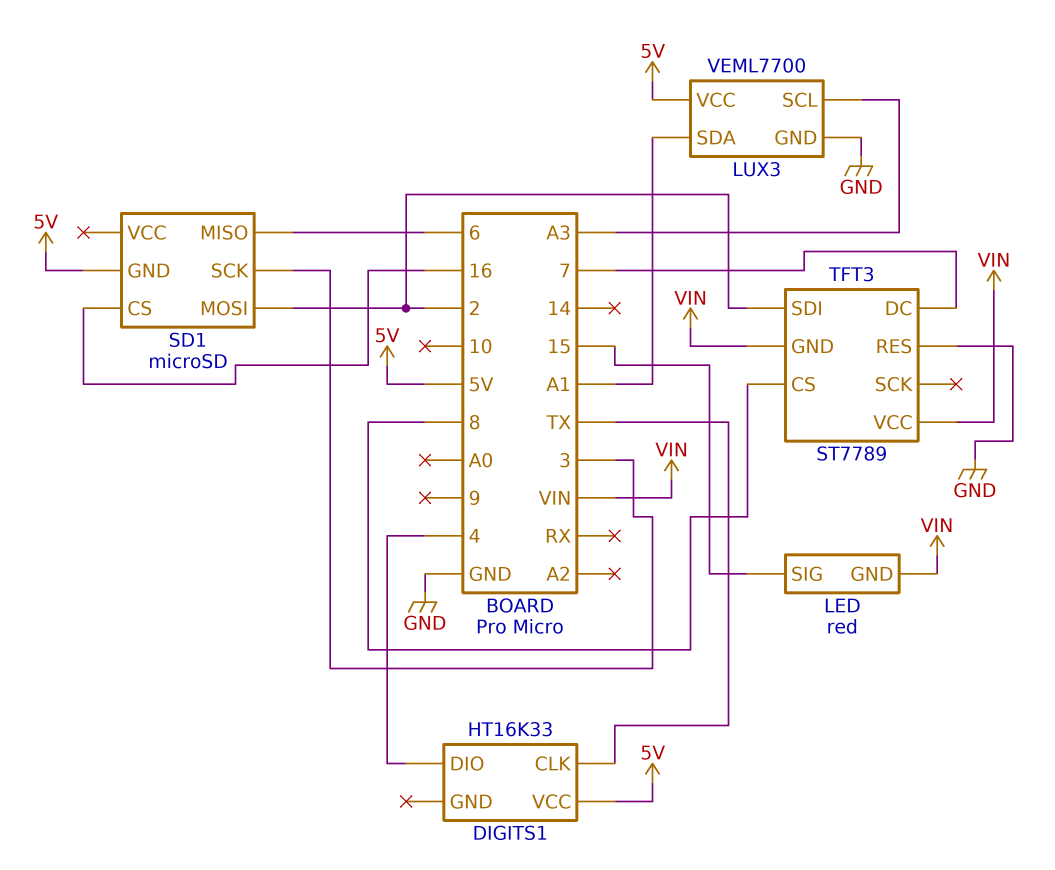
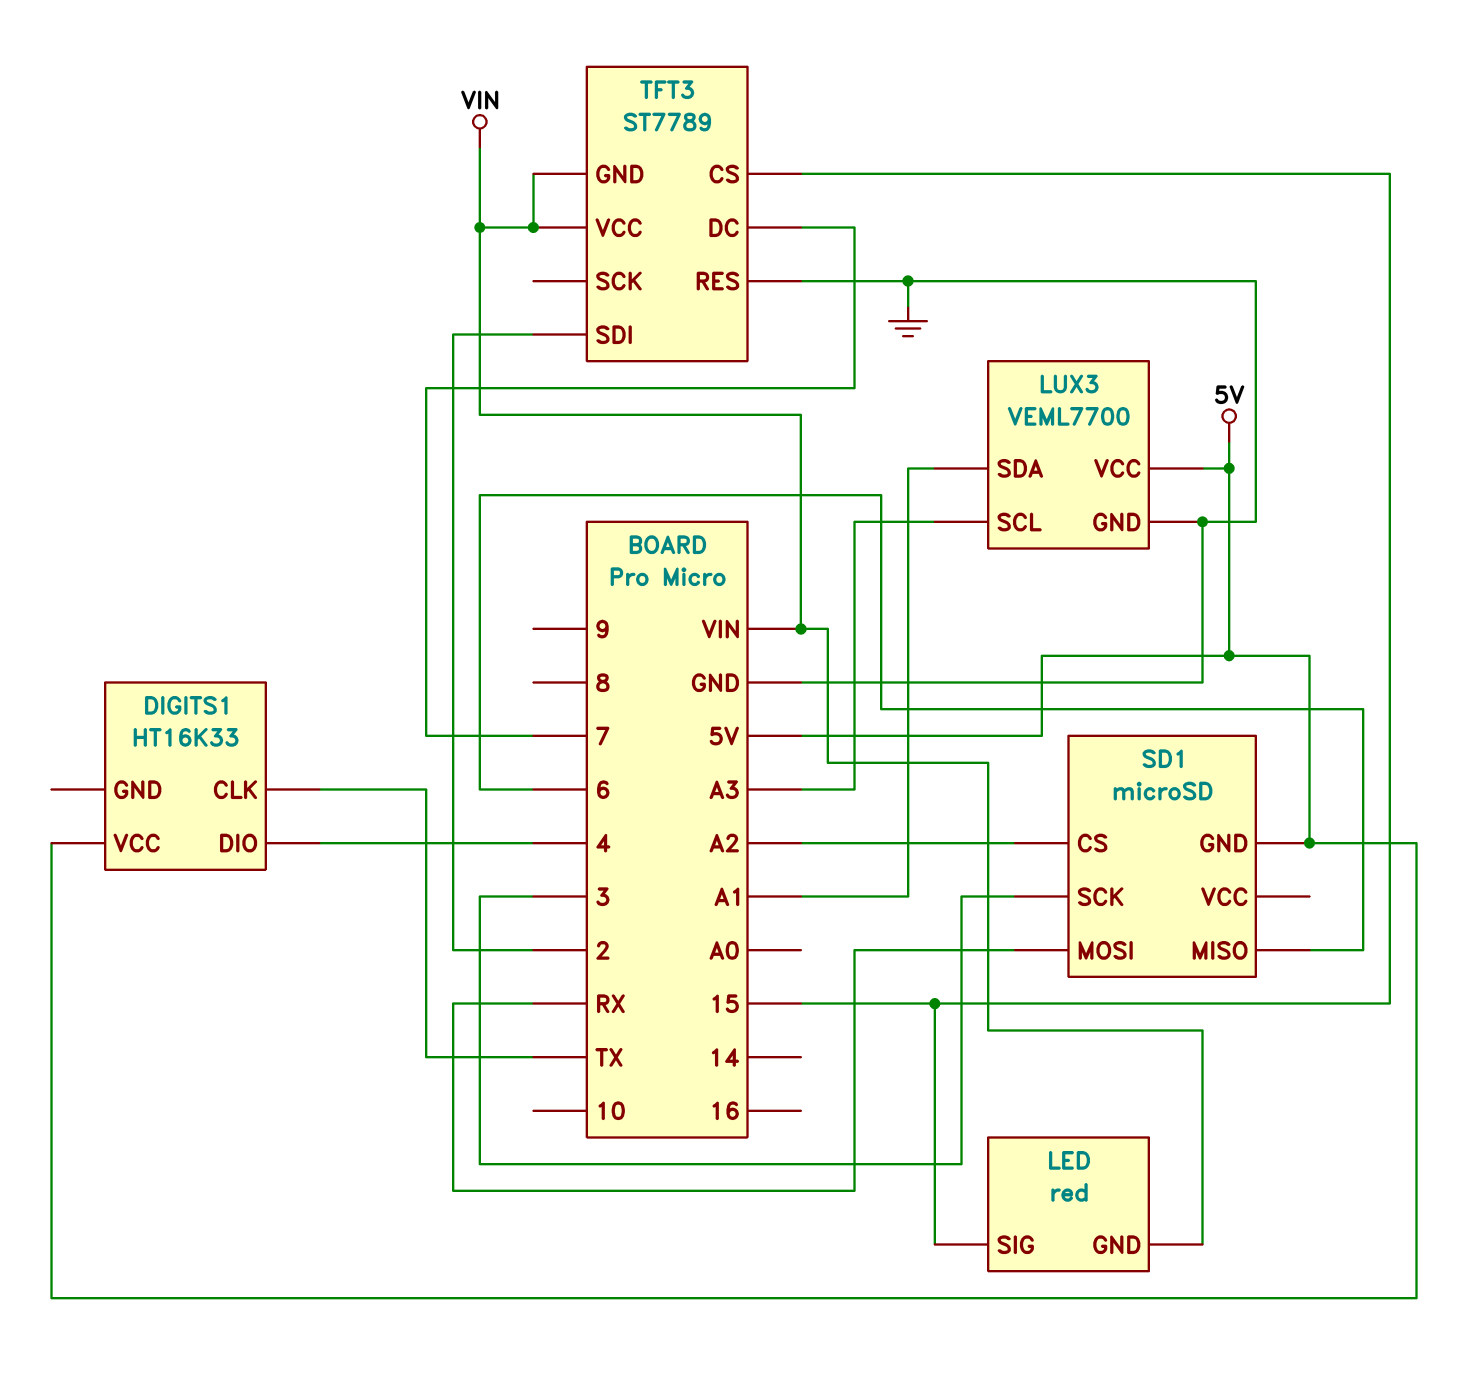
SD1 pin CS: 16 -> A2
SD1 pin MOSI: 2 -> RX
TFT3 pin CS: 8 -> 15

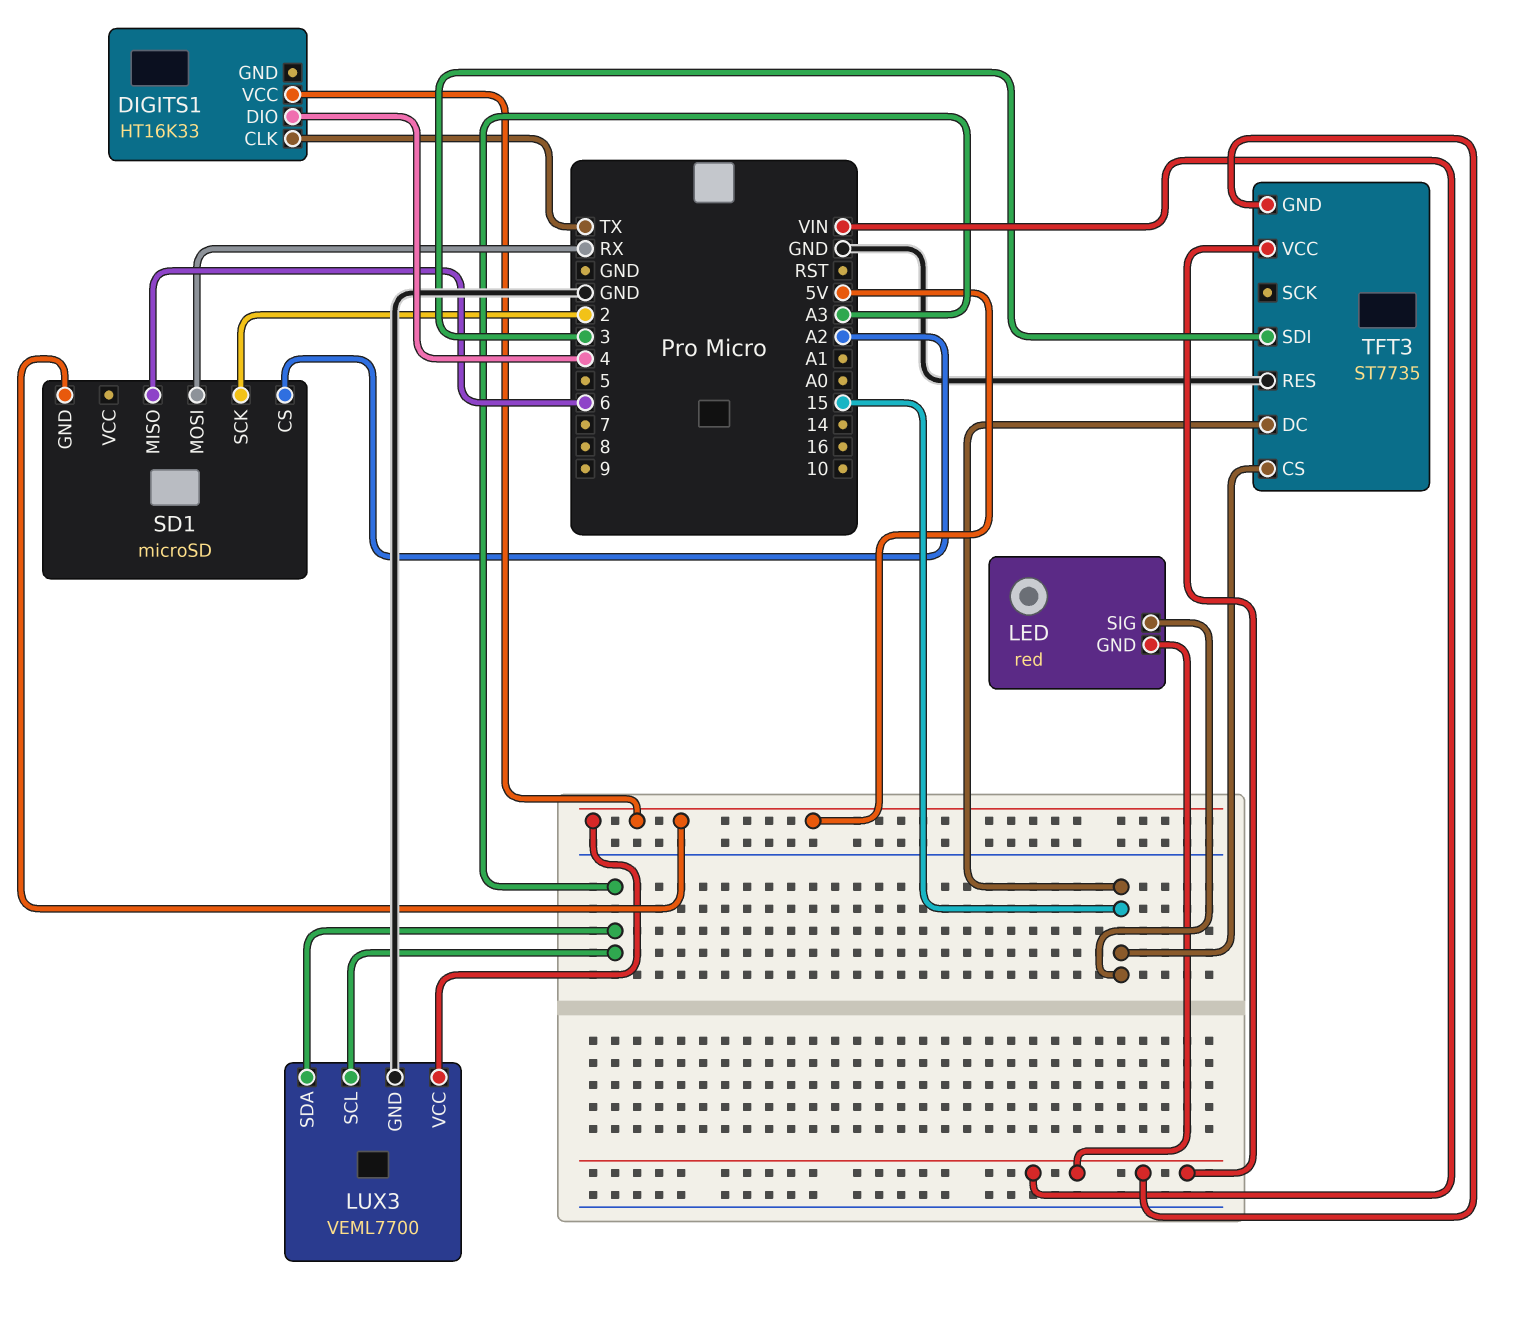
LUX3 pin SDA: A1 -> A3
SD1 pin SCK: 3 -> 2
TFT3: ST7789 -> ST7735
TFT3 pin DC: 7 -> 15
TFT3 pin SDI: 2 -> 3

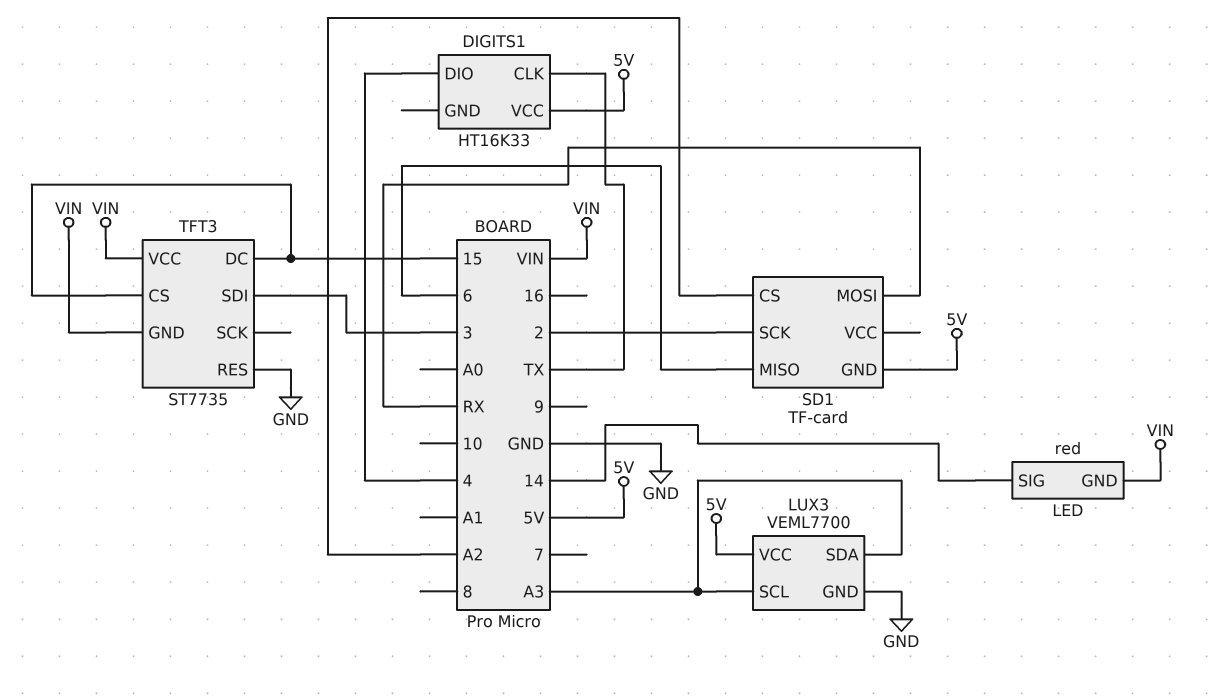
LED pin SIG: 15 -> 14
SD1: microSD -> TF-card

